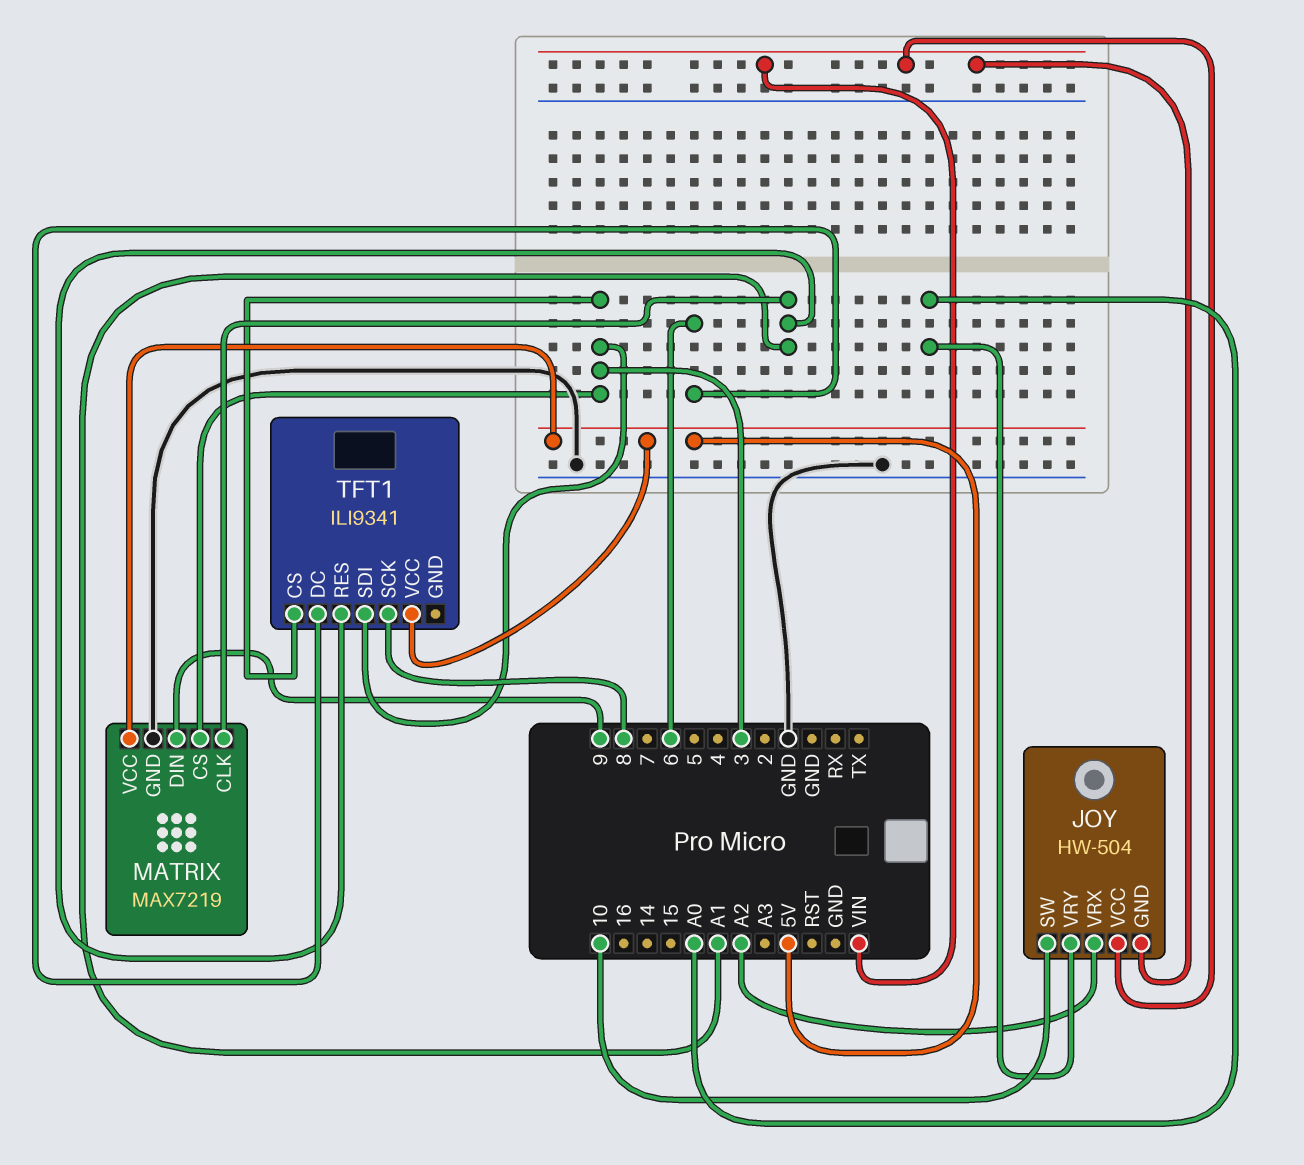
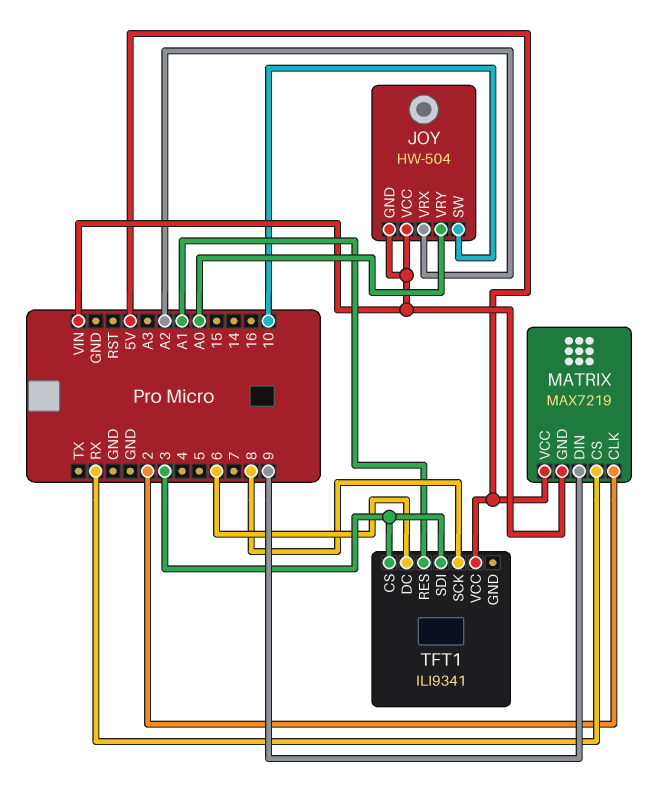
MATRIX pin CLK: A1 -> 2
MATRIX pin CS: 3 -> RX
MATRIX pin GND: GND -> VIN

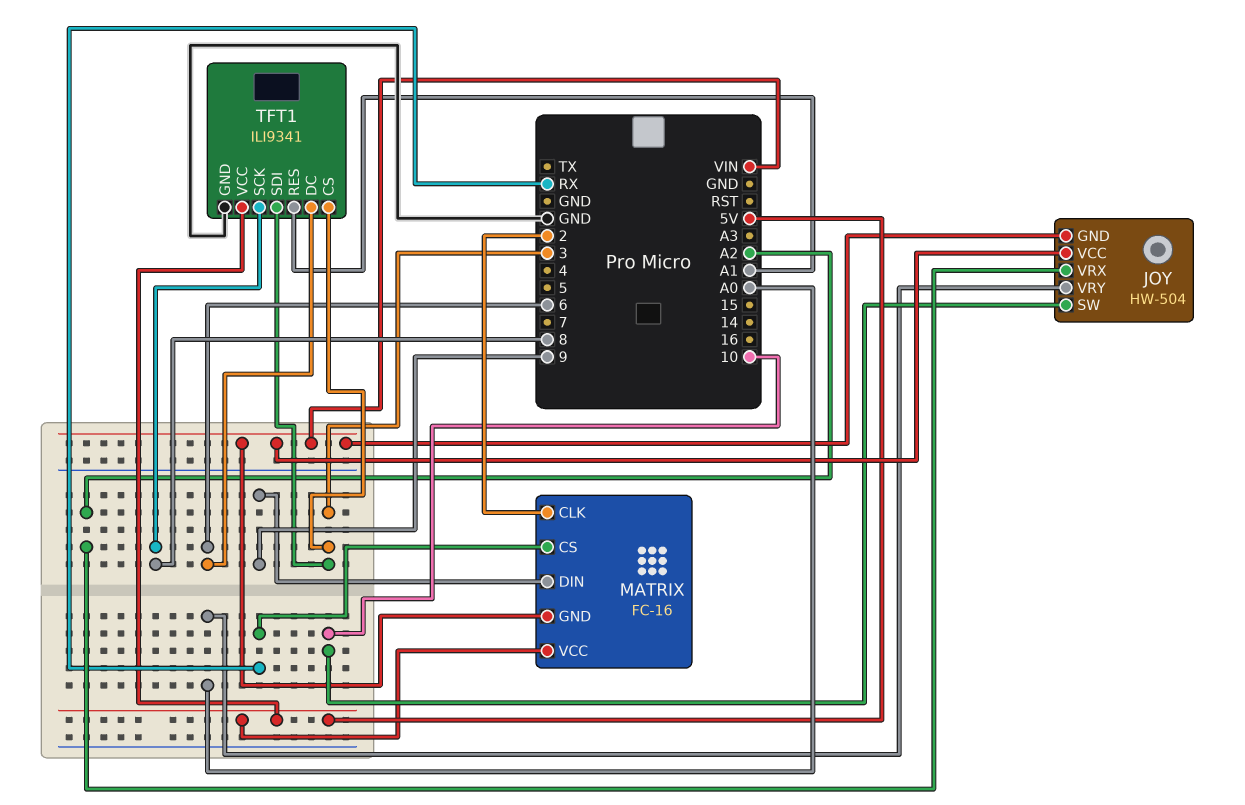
MATRIX: MAX7219 -> FC-16
TFT1 pin GND: none -> GND

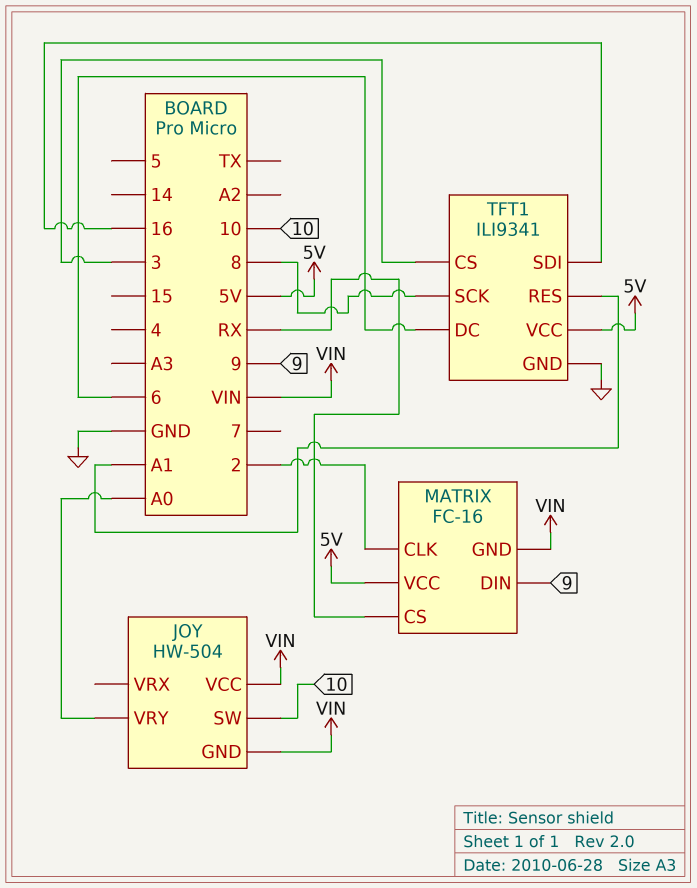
JOY pin VRX: A2 -> none
TFT1 pin SDI: 3 -> 16

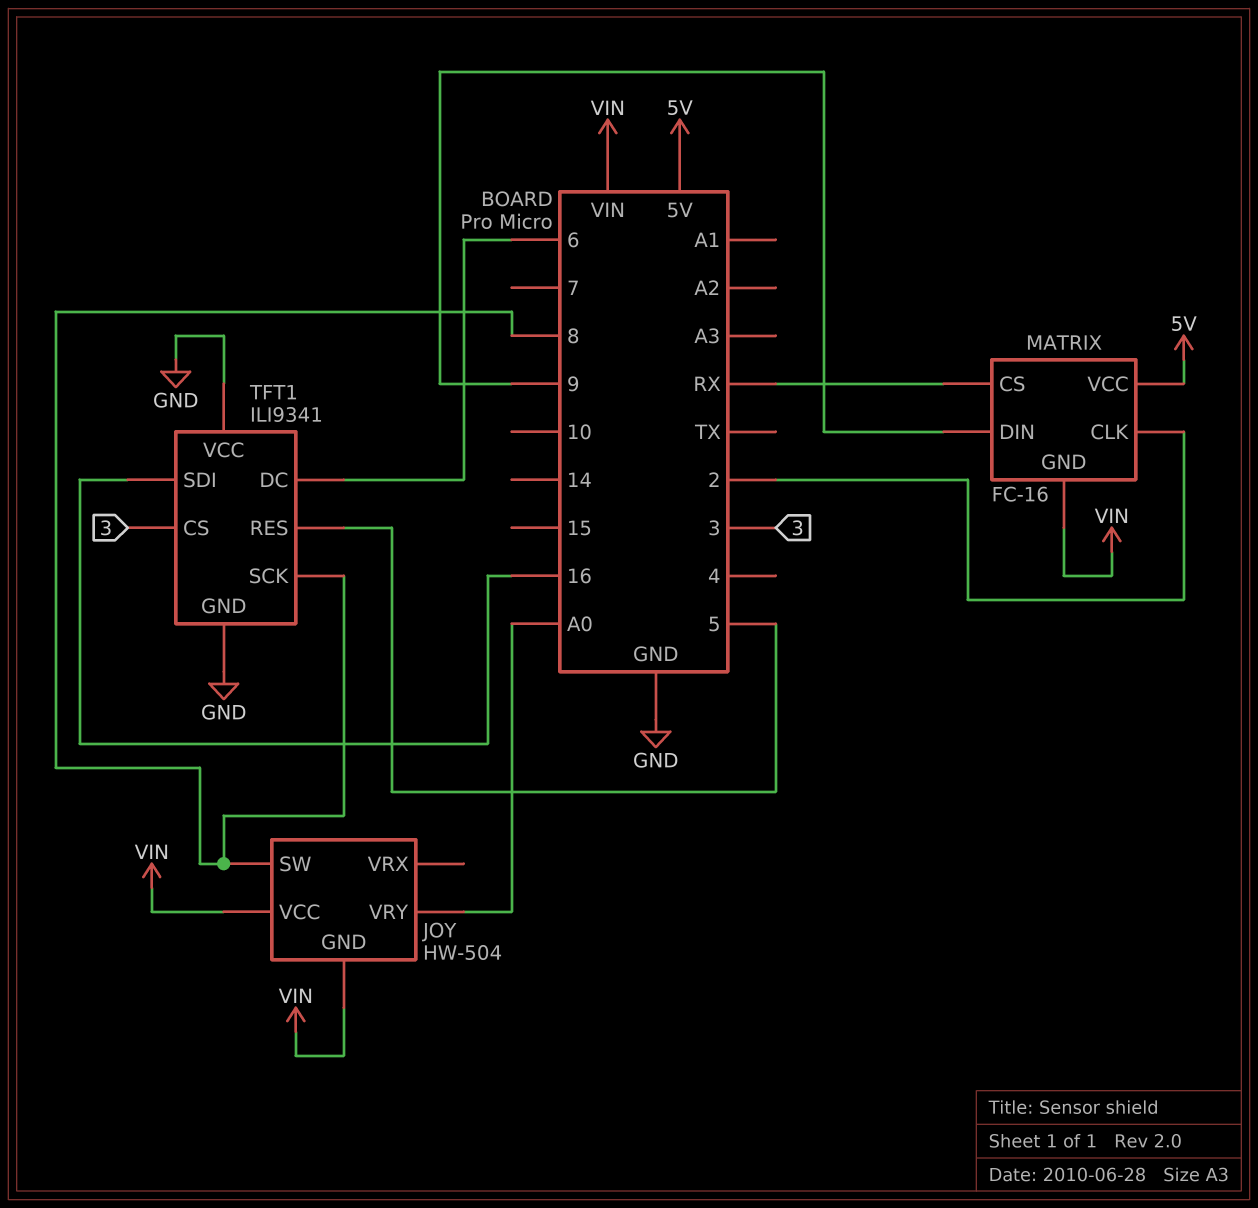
JOY pin SW: 10 -> 8
TFT1 pin RES: A1 -> 5
TFT1 pin VCC: 5V -> GND

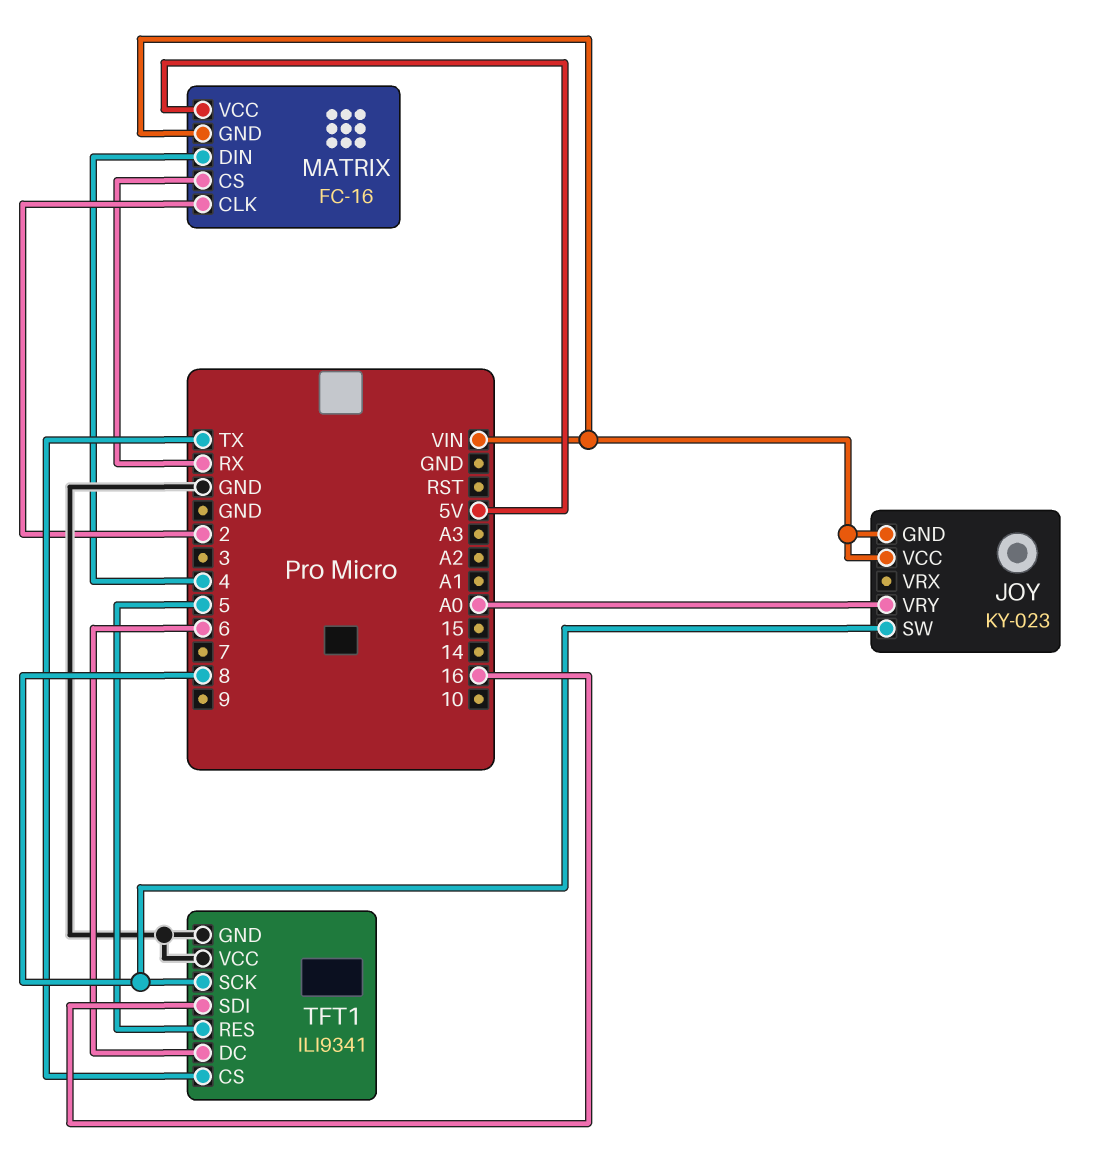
JOY: HW-504 -> KY-023
MATRIX pin DIN: 9 -> 4
TFT1 pin CS: 3 -> TX

